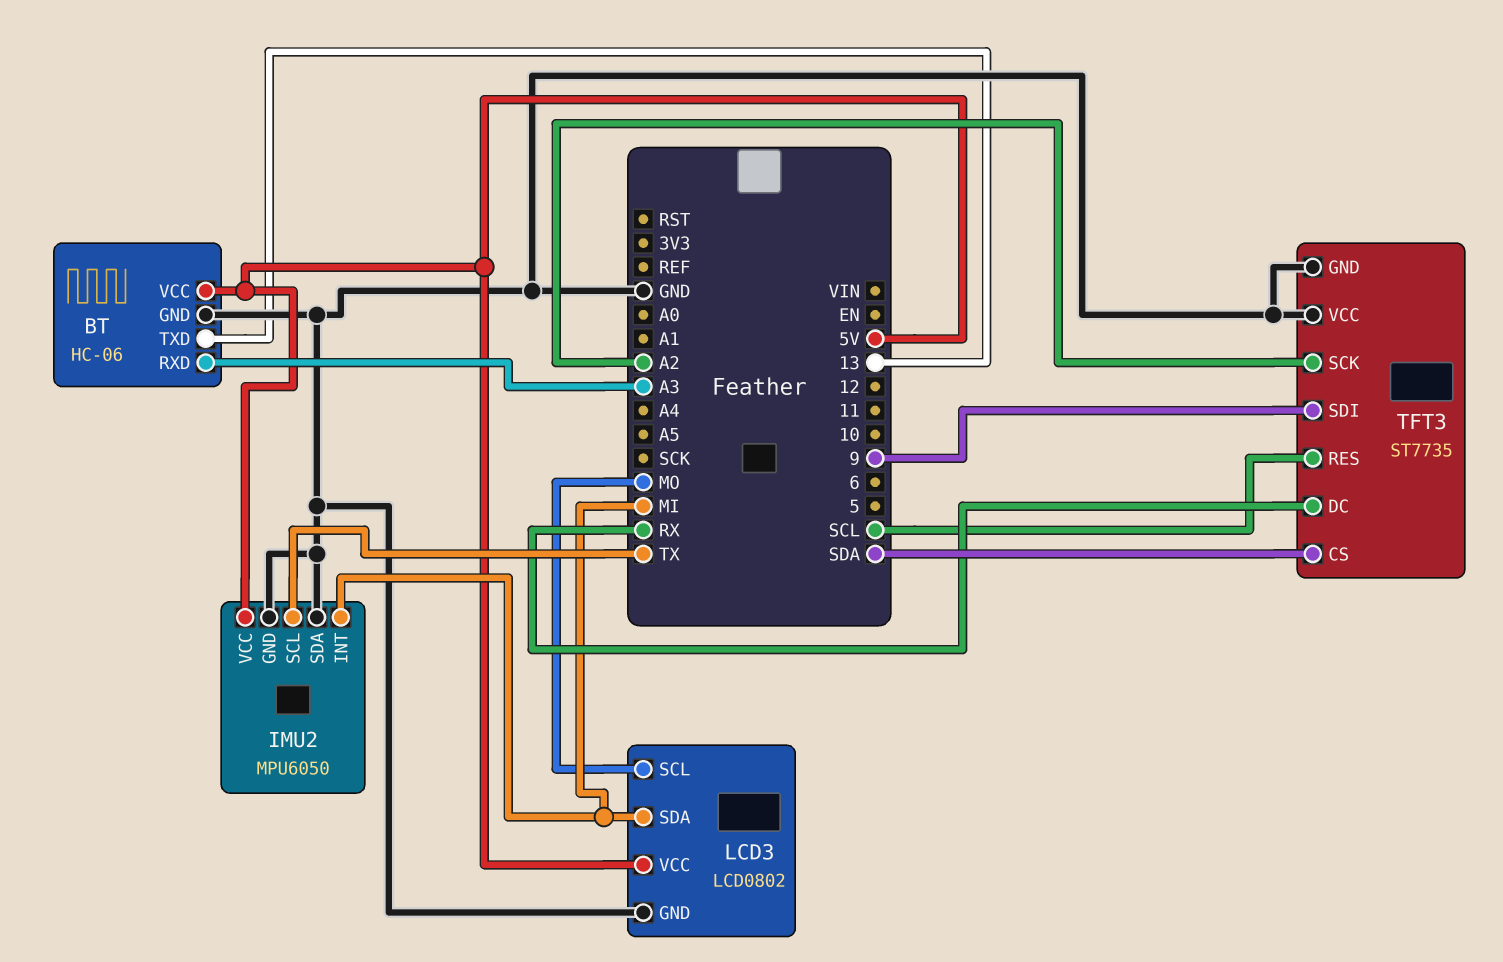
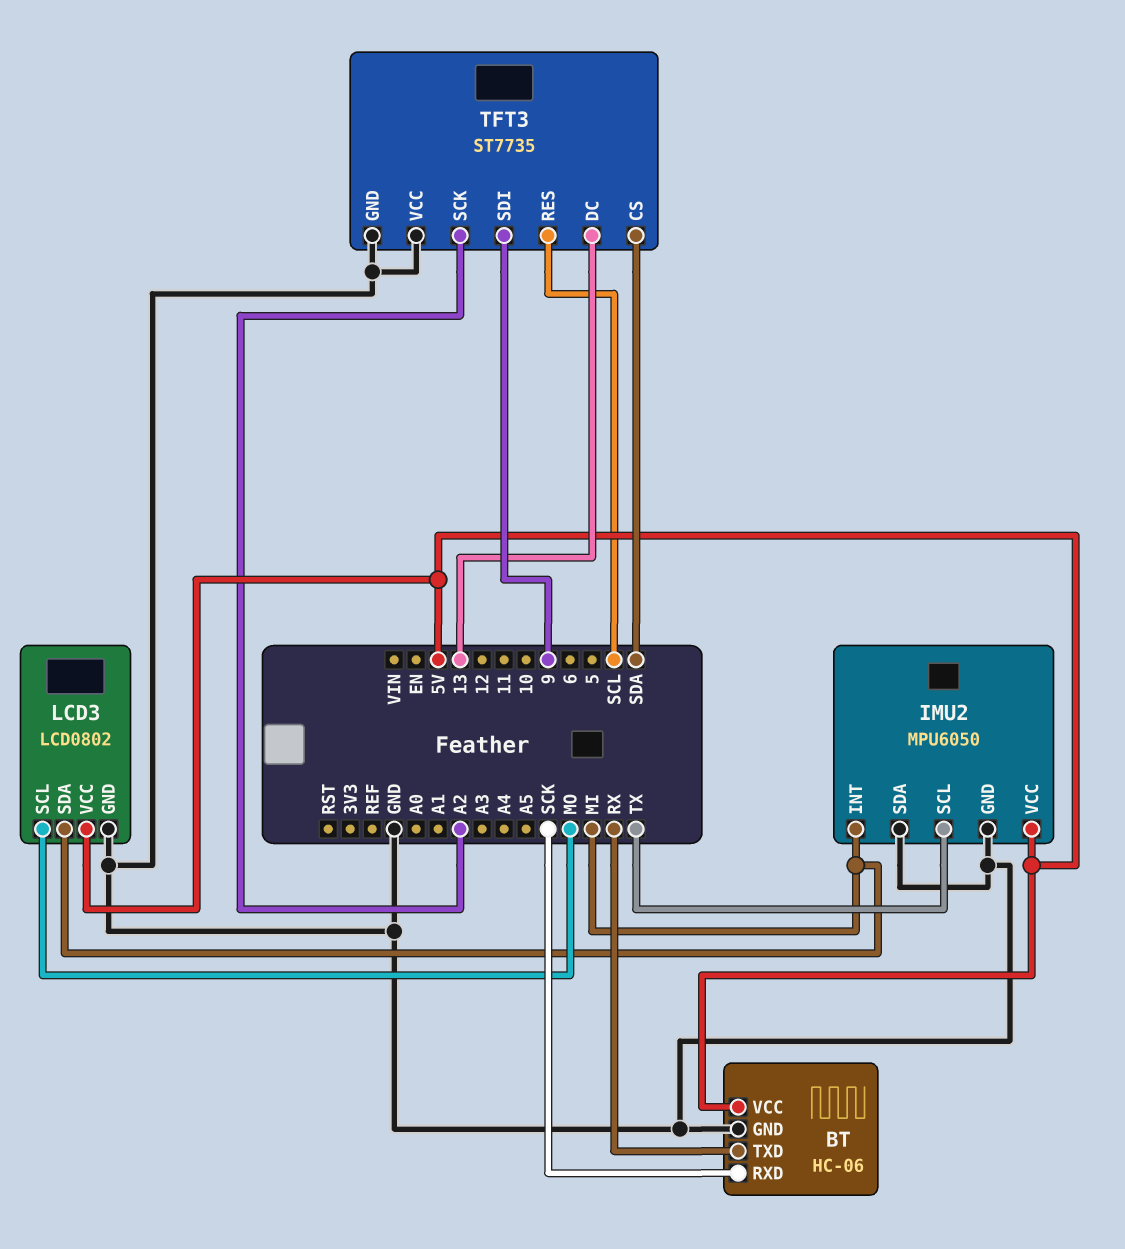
BT pin RXD: A3 -> SCK
BT pin TXD: 13 -> RX
TFT3 pin DC: RX -> 13

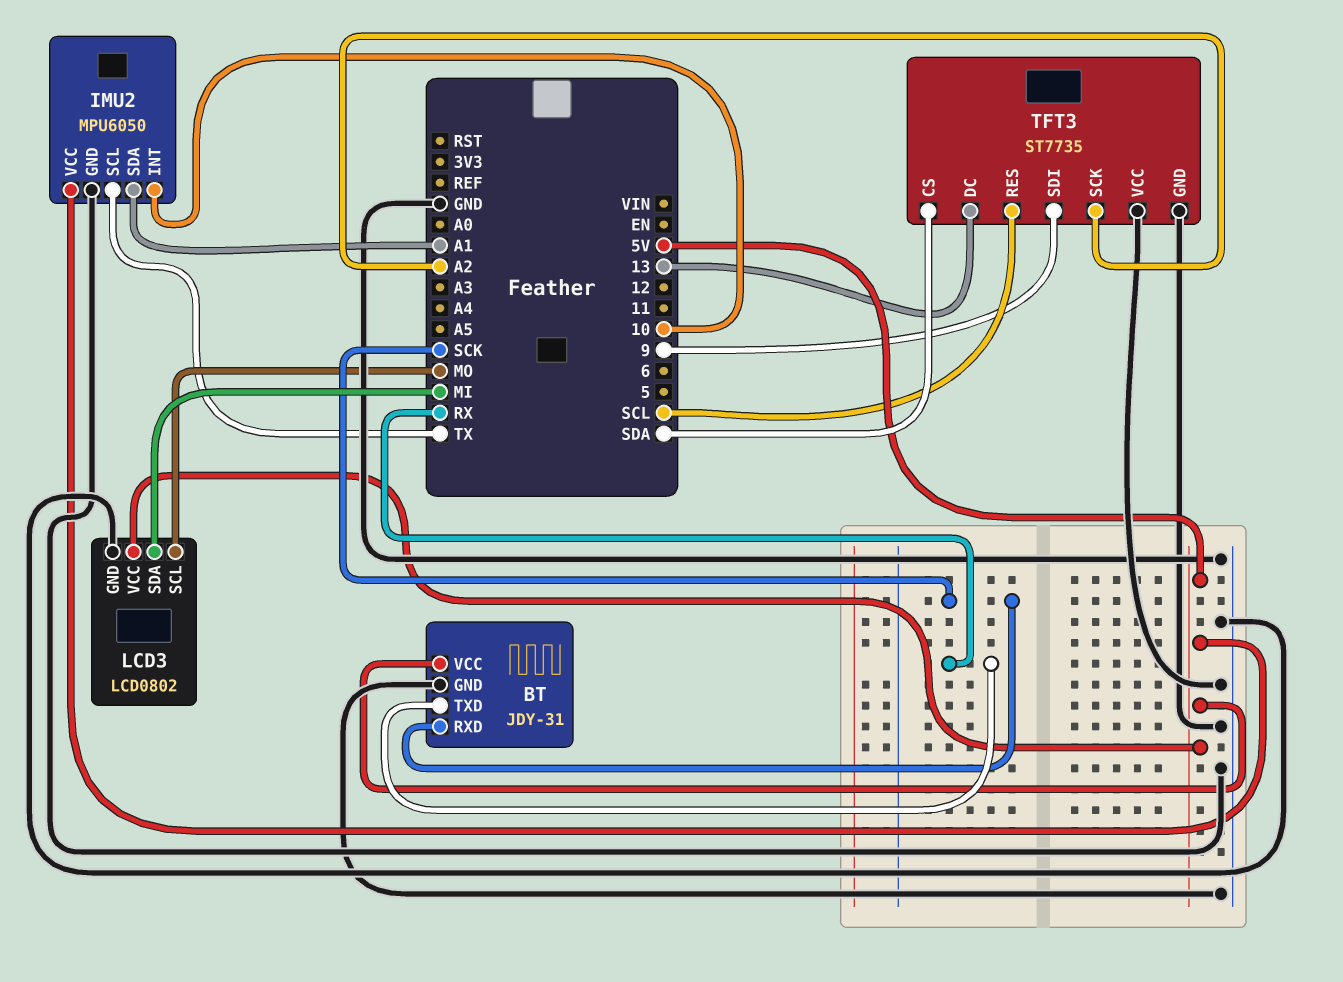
BT: HC-06 -> JDY-31
IMU2 pin INT: MI -> 10
IMU2 pin SDA: GND -> A1

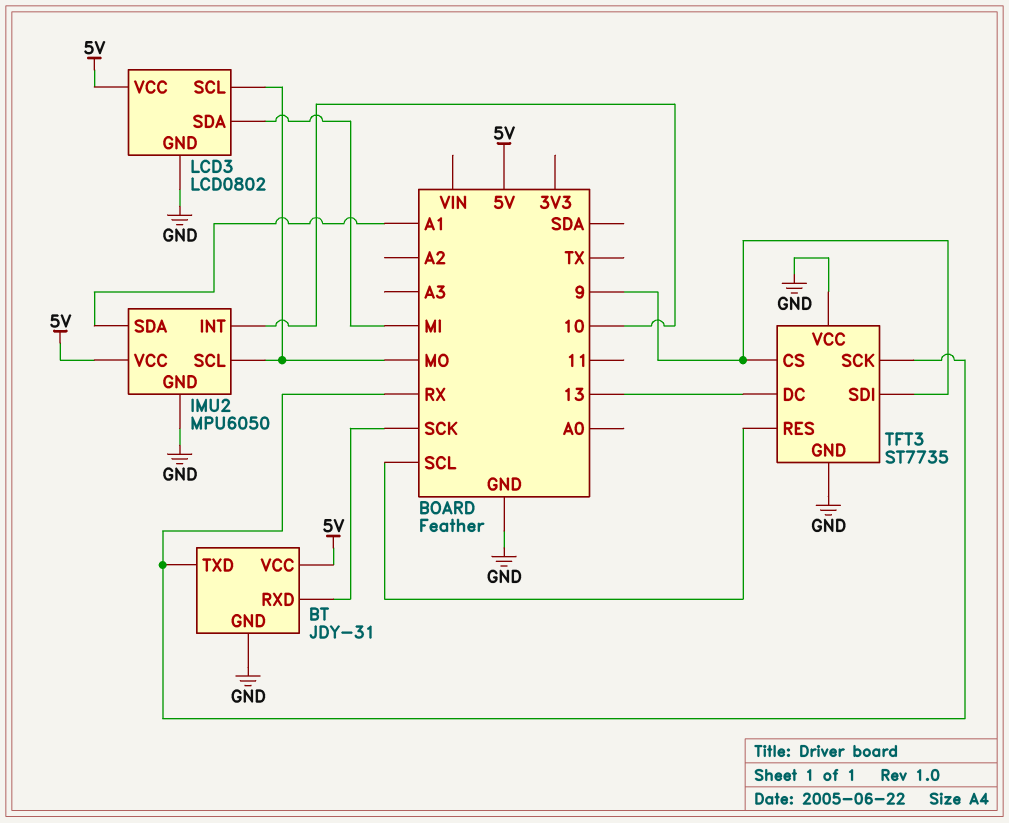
IMU2 pin SCL: TX -> MO
TFT3 pin CS: SDA -> 9
TFT3 pin SCK: A2 -> RX

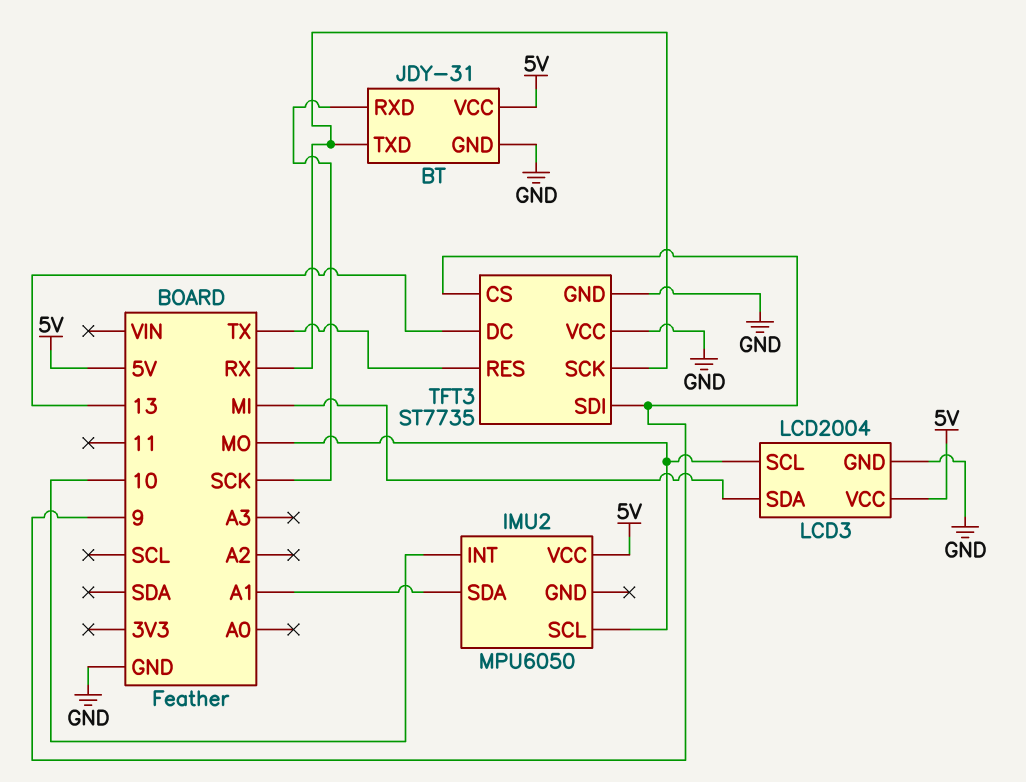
IMU2 pin GND: GND -> none
LCD3: LCD0802 -> LCD2004
TFT3 pin RES: SCL -> TX

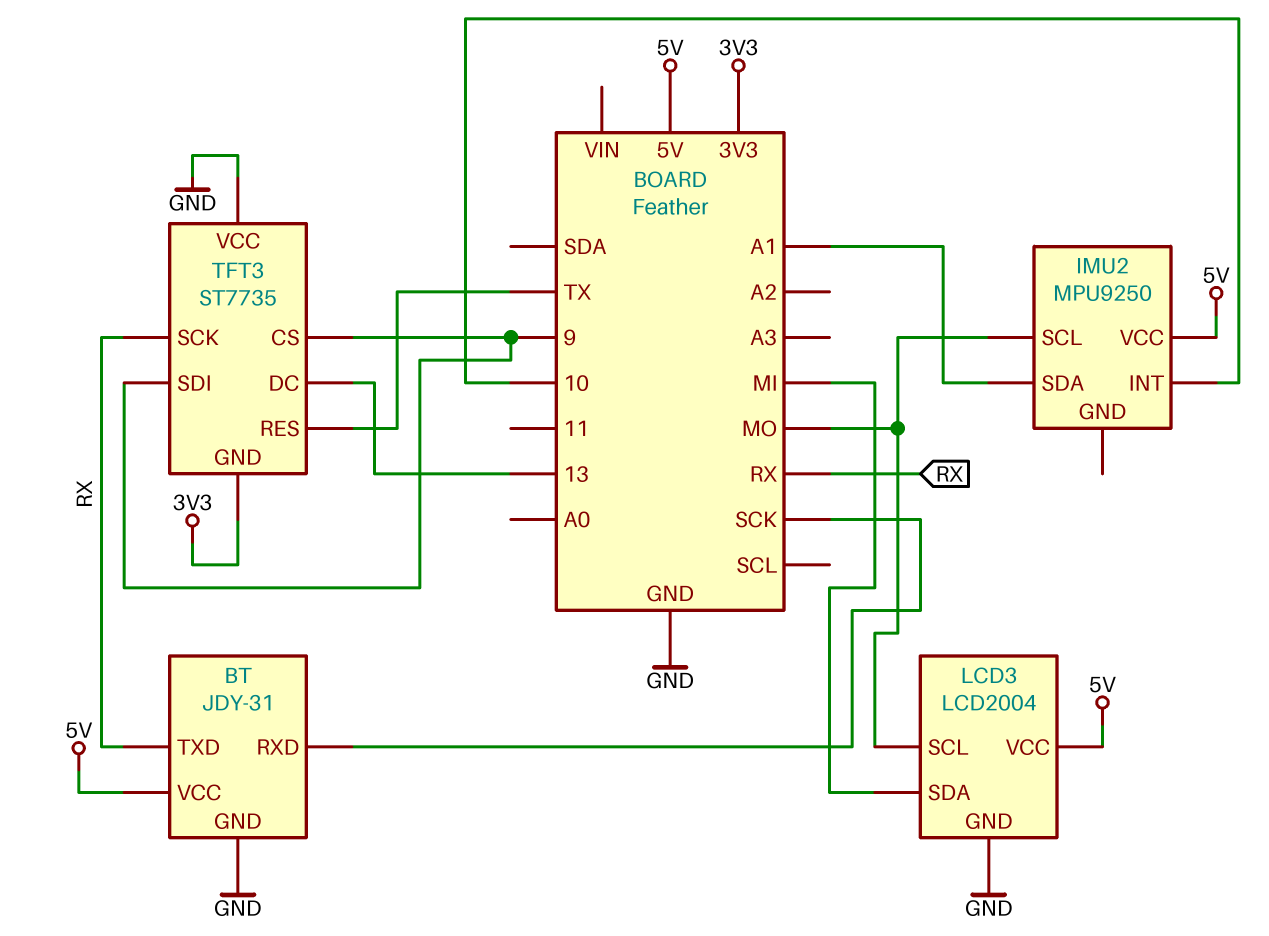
IMU2: MPU6050 -> MPU9250
TFT3 pin GND: GND -> 3V3

